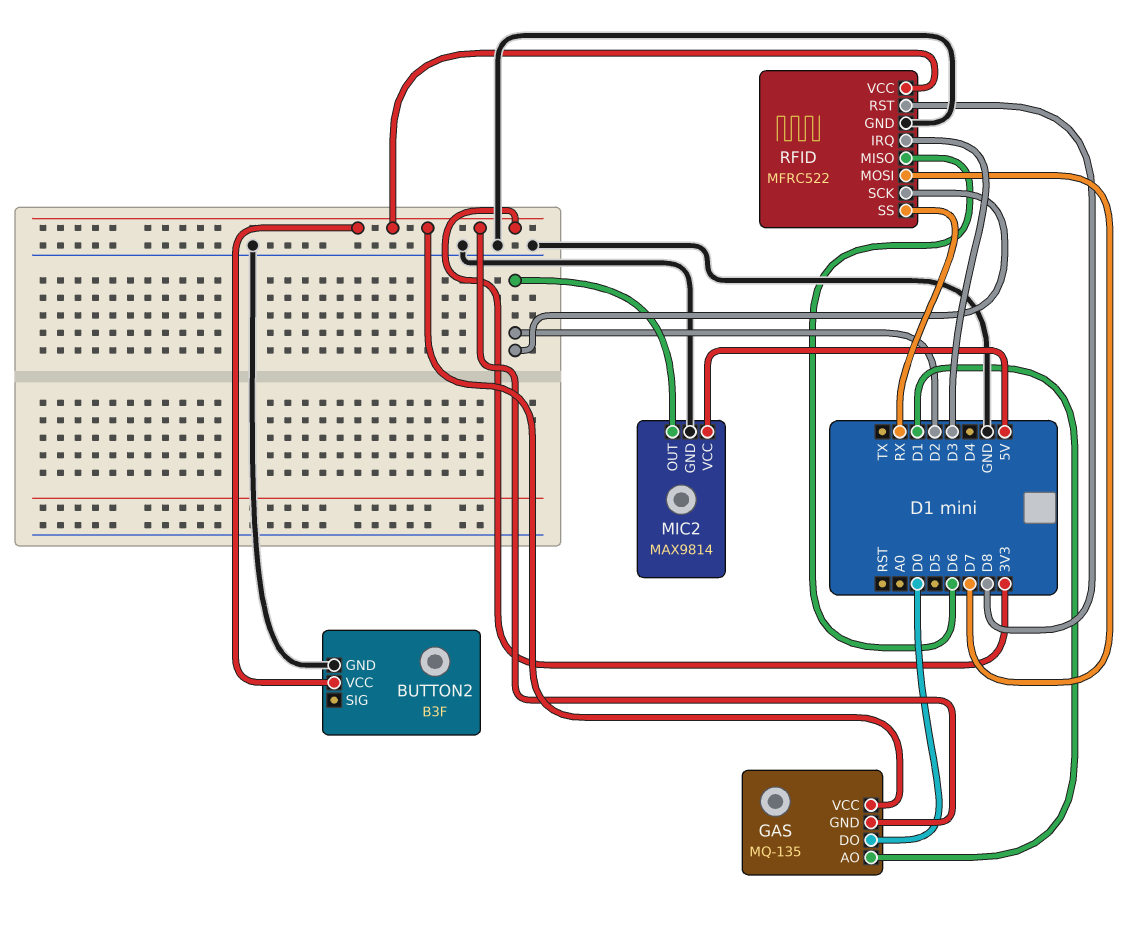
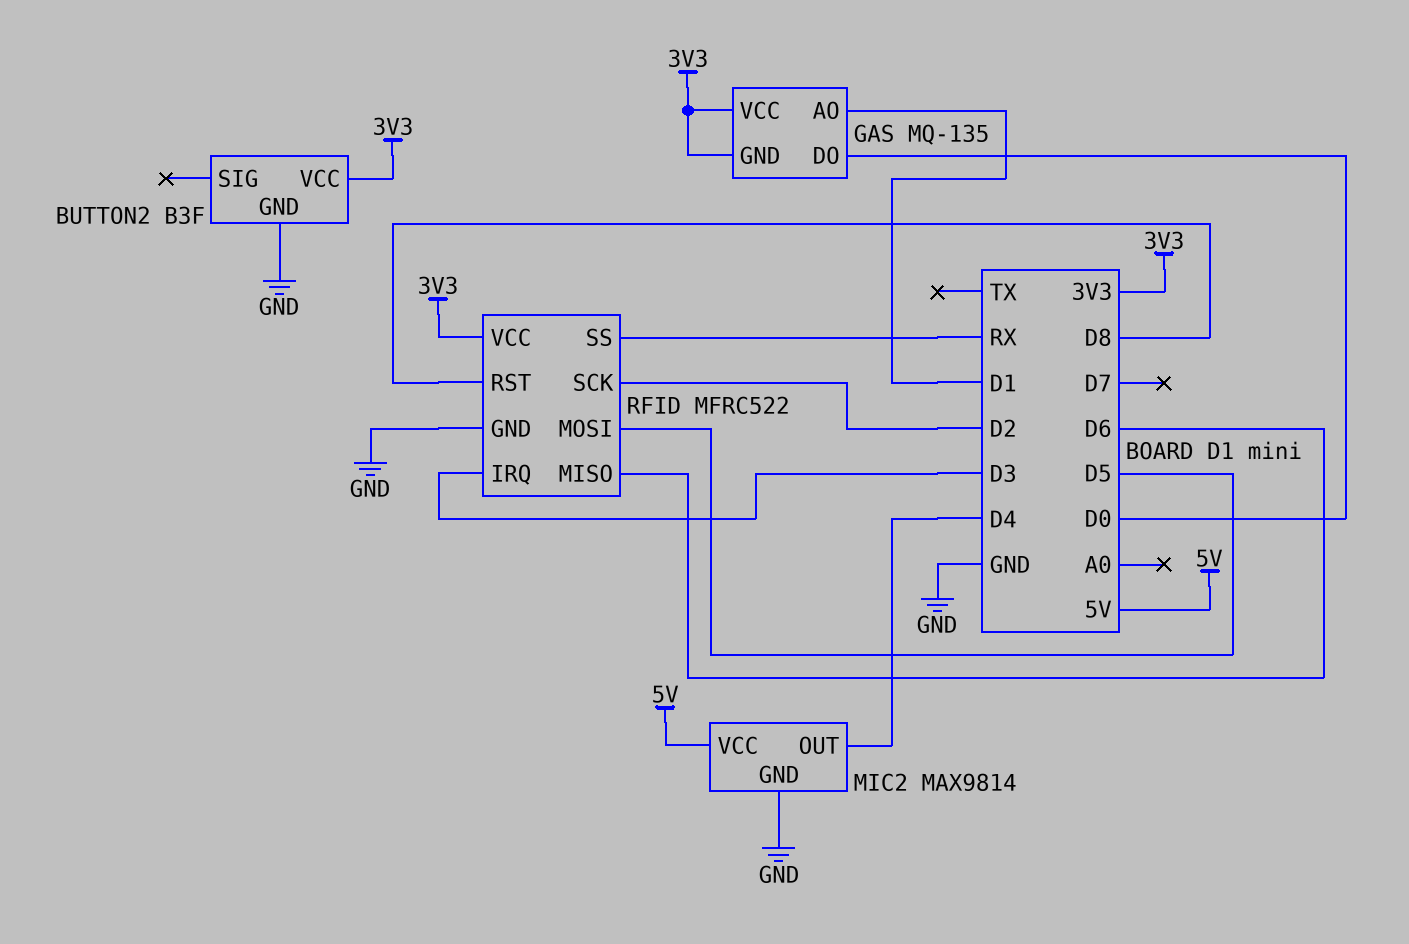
MIC2 pin OUT: D2 -> D4
RFID pin MOSI: D7 -> D5

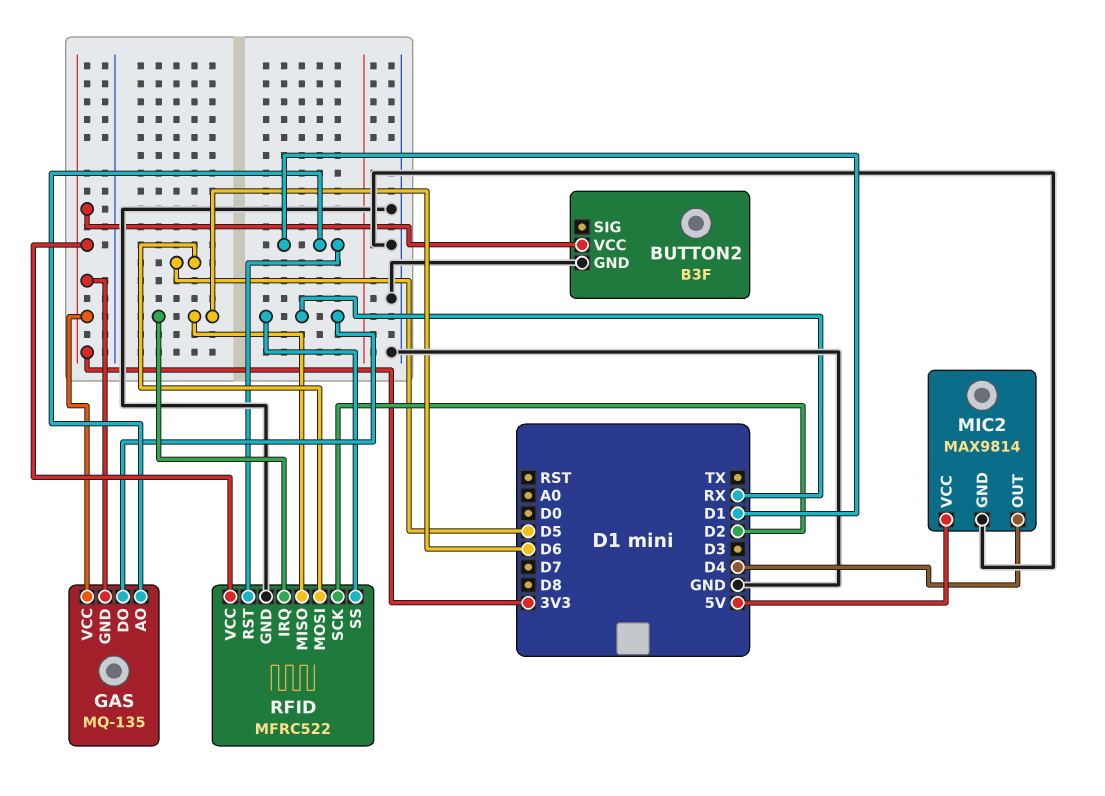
GAS pin DO: D0 -> RX
RFID pin IRQ: D3 -> D6
RFID pin RST: D8 -> D1

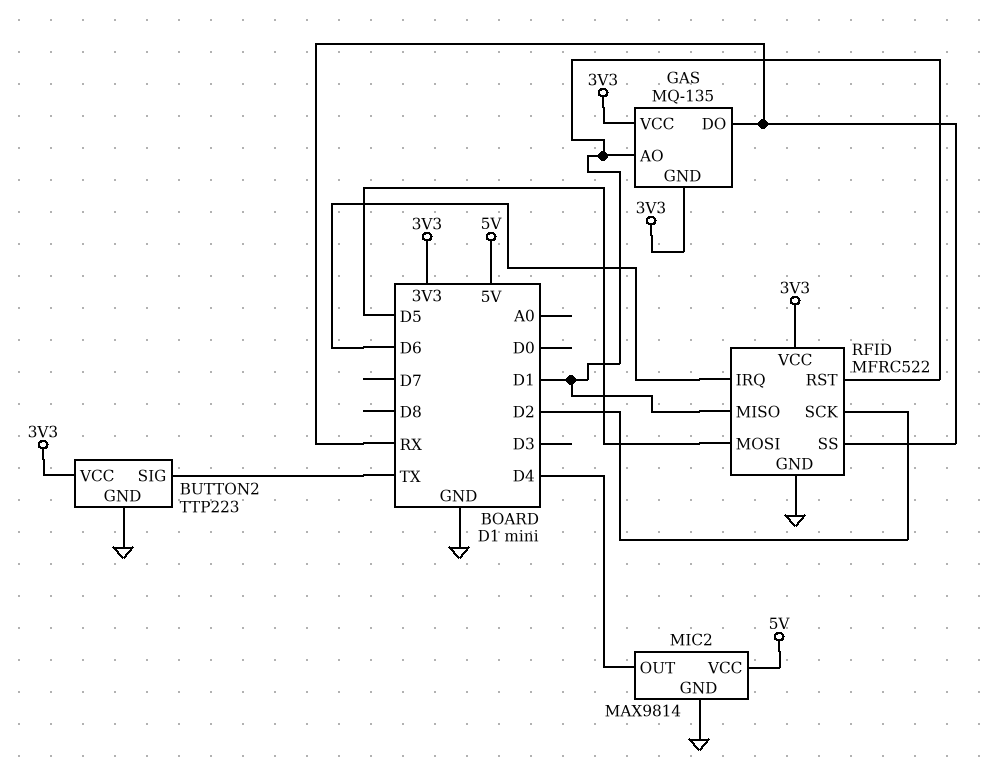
BUTTON2: B3F -> TTP223
BUTTON2 pin SIG: none -> TX
RFID pin MISO: D6 -> D1

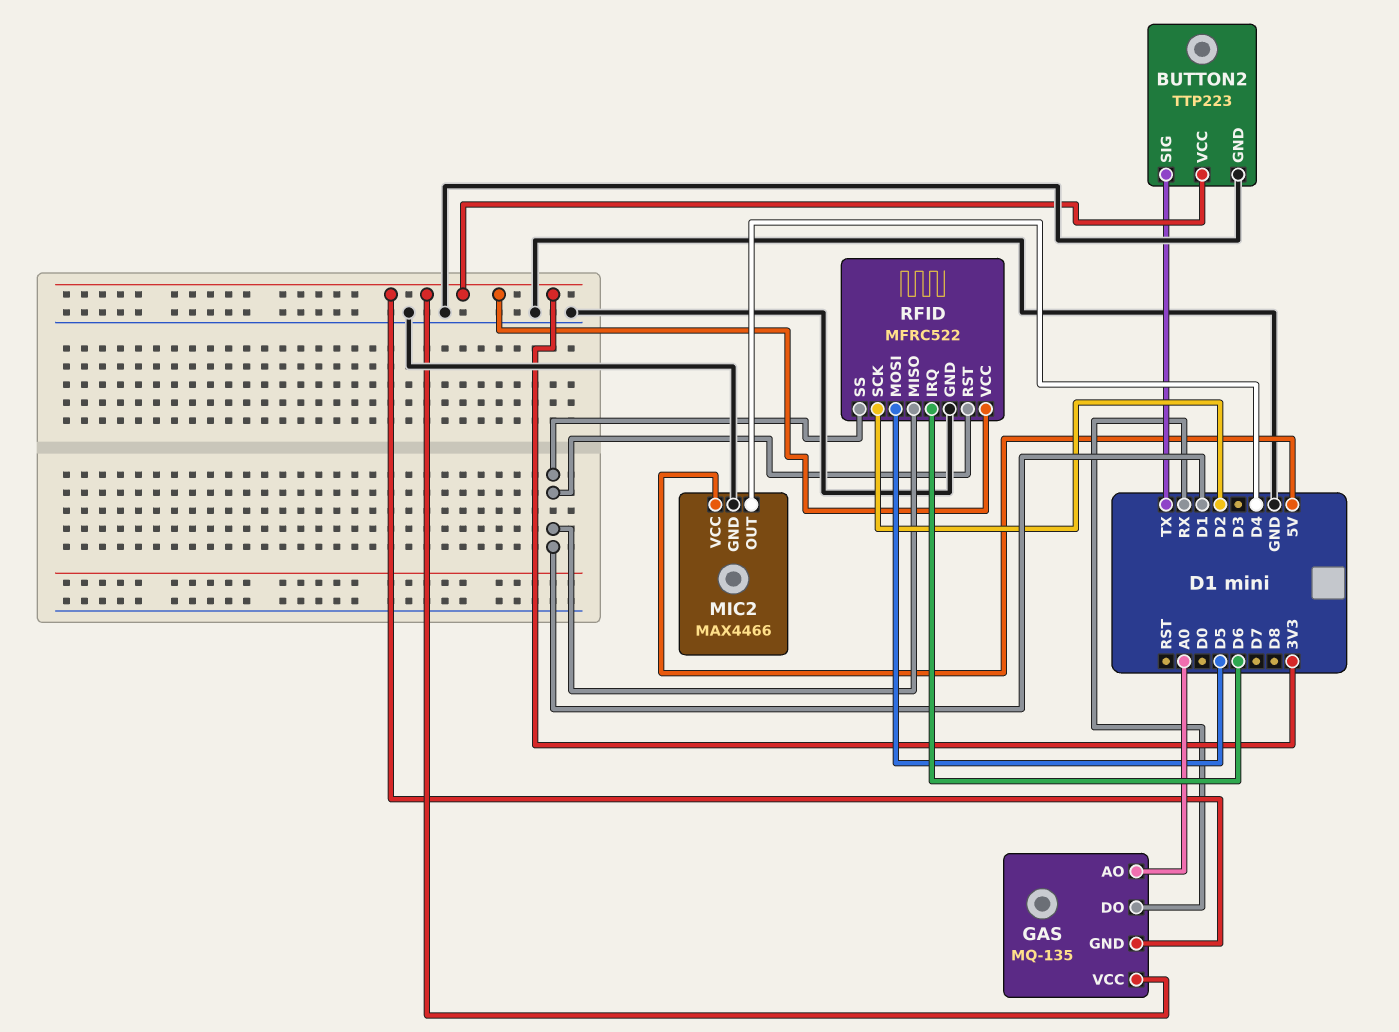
GAS pin AO: D1 -> A0
MIC2: MAX9814 -> MAX4466
RFID pin SS: RX -> D1

